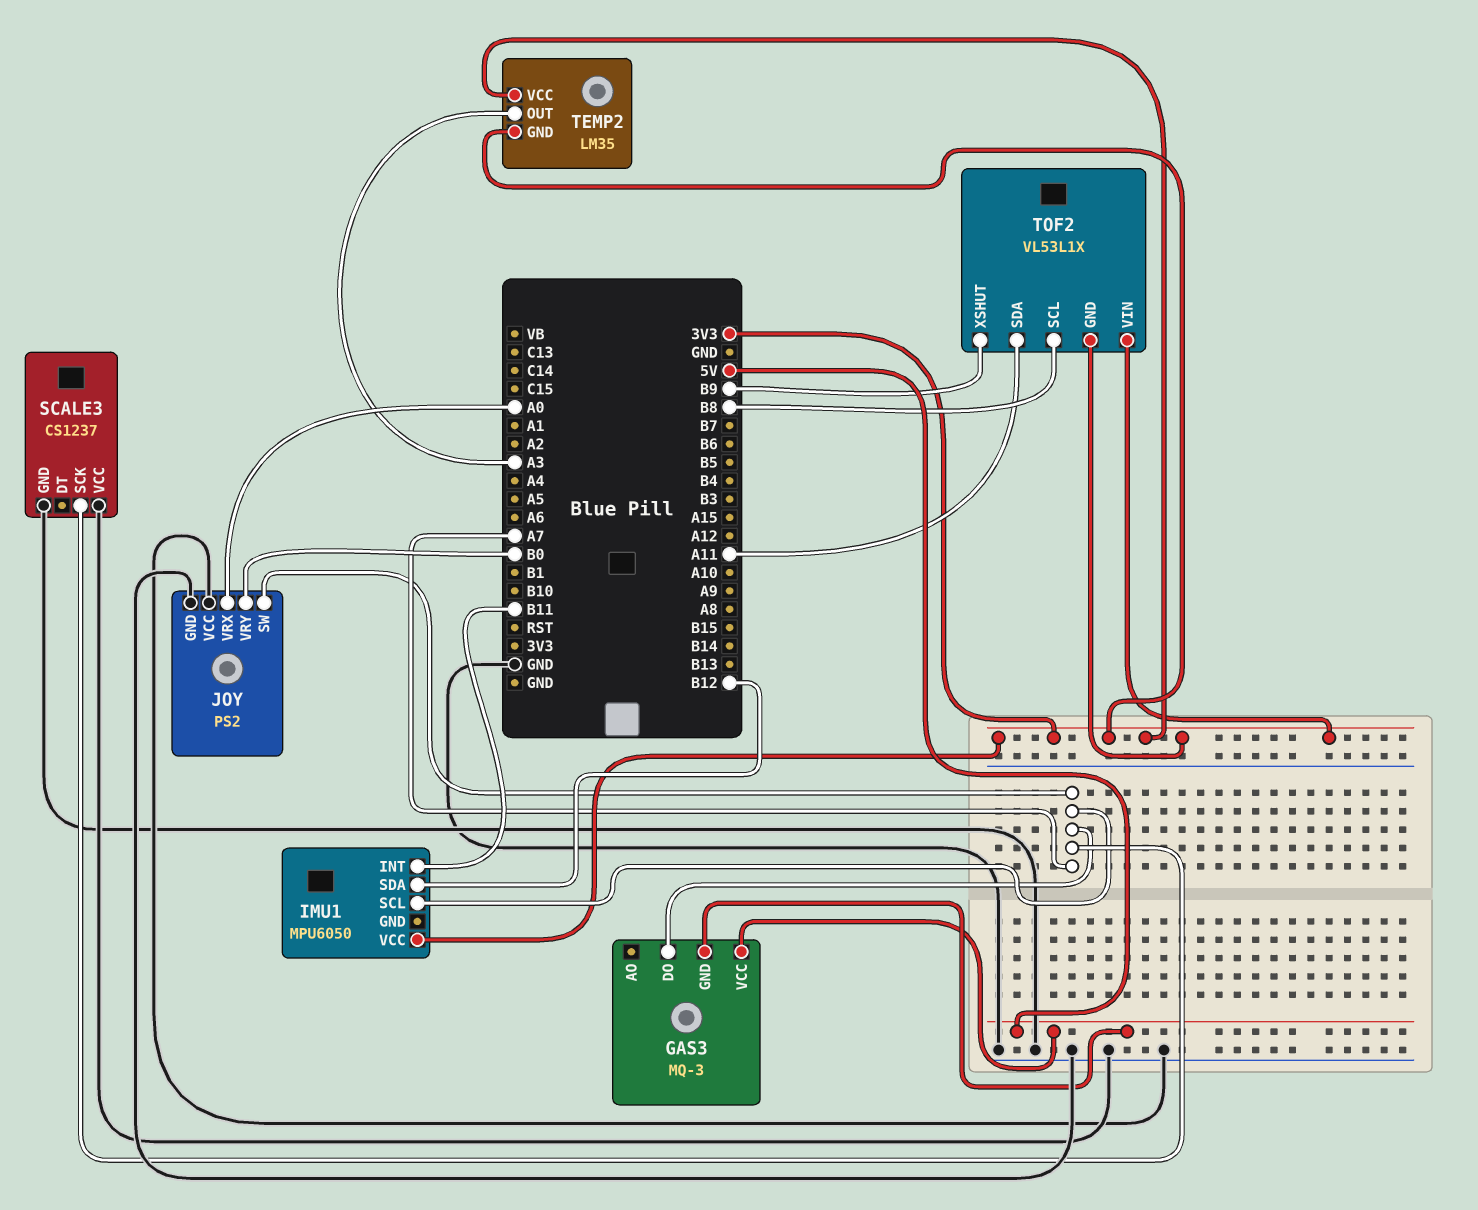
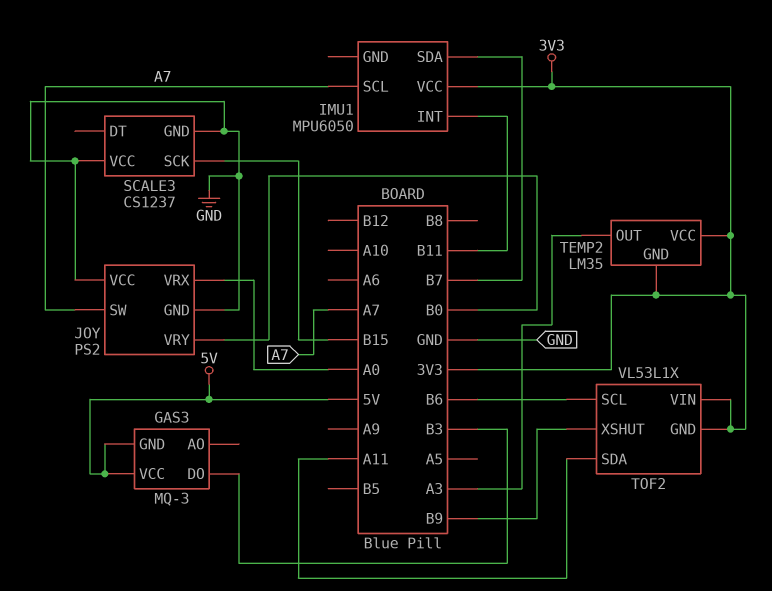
GAS3 pin DO: A7 -> B3
IMU1 pin SDA: B12 -> B7
SCALE3 pin SCK: A7 -> B15
TOF2 pin SCL: B8 -> B6

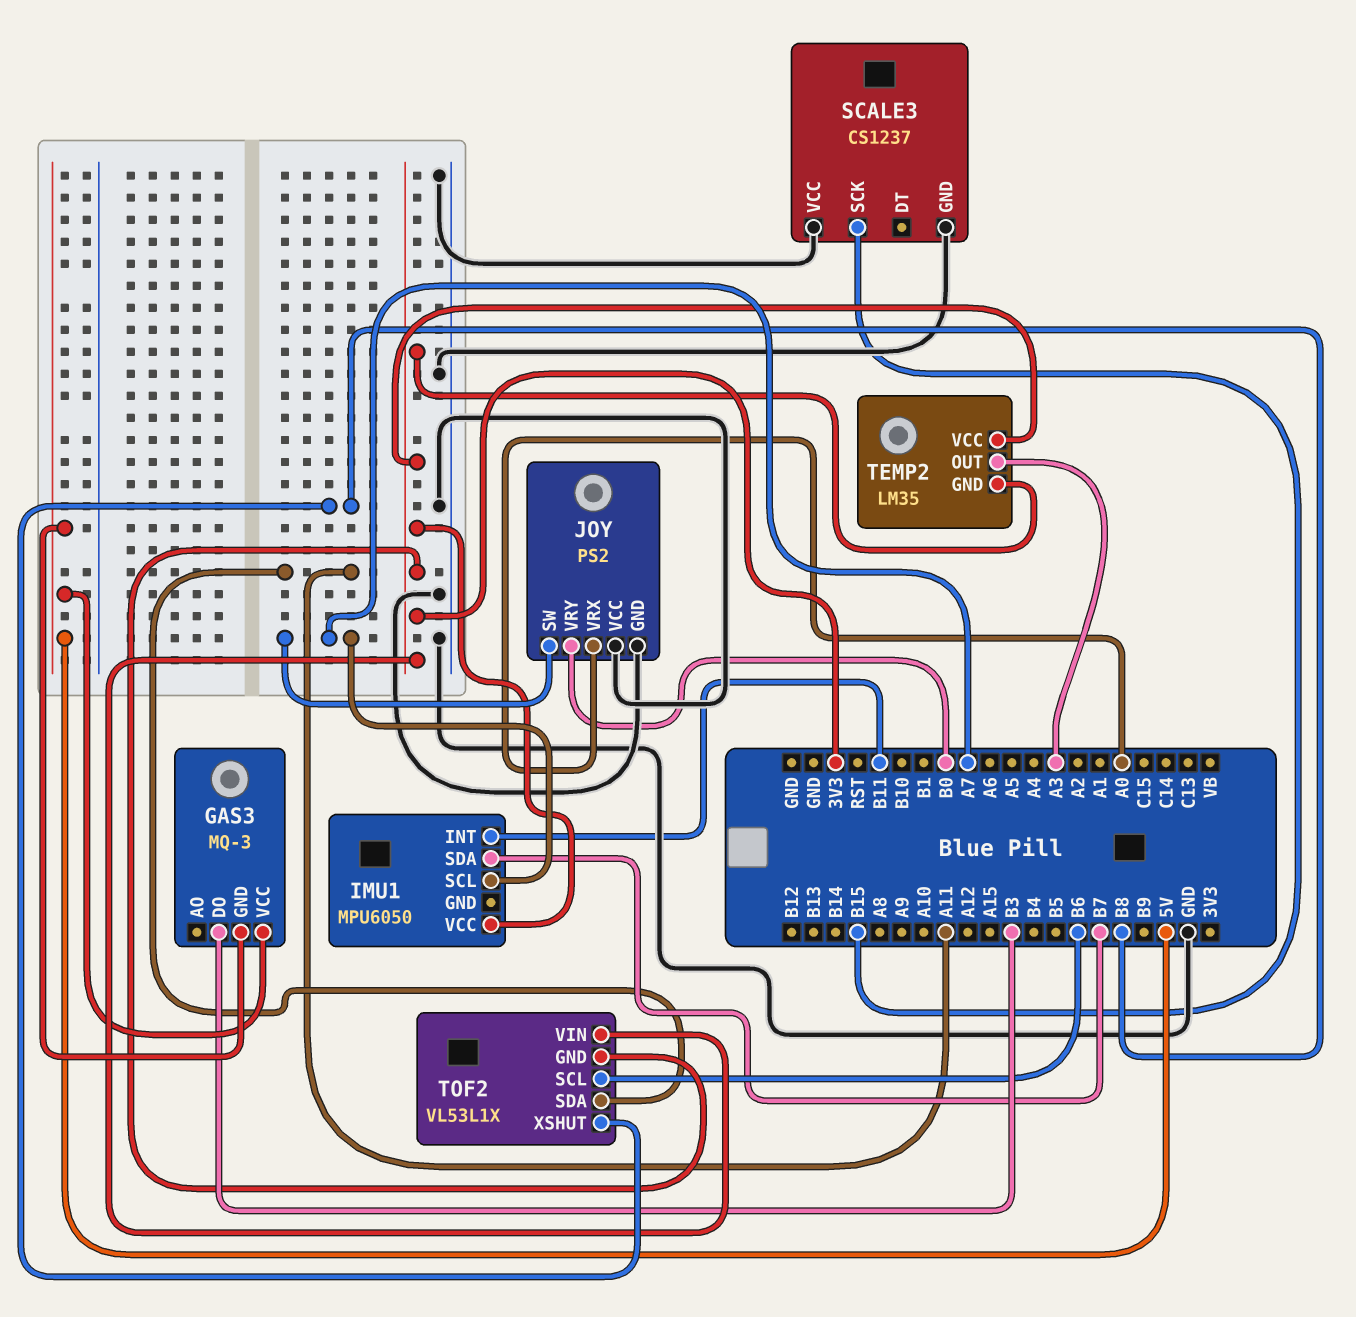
TOF2 pin XSHUT: B9 -> B8

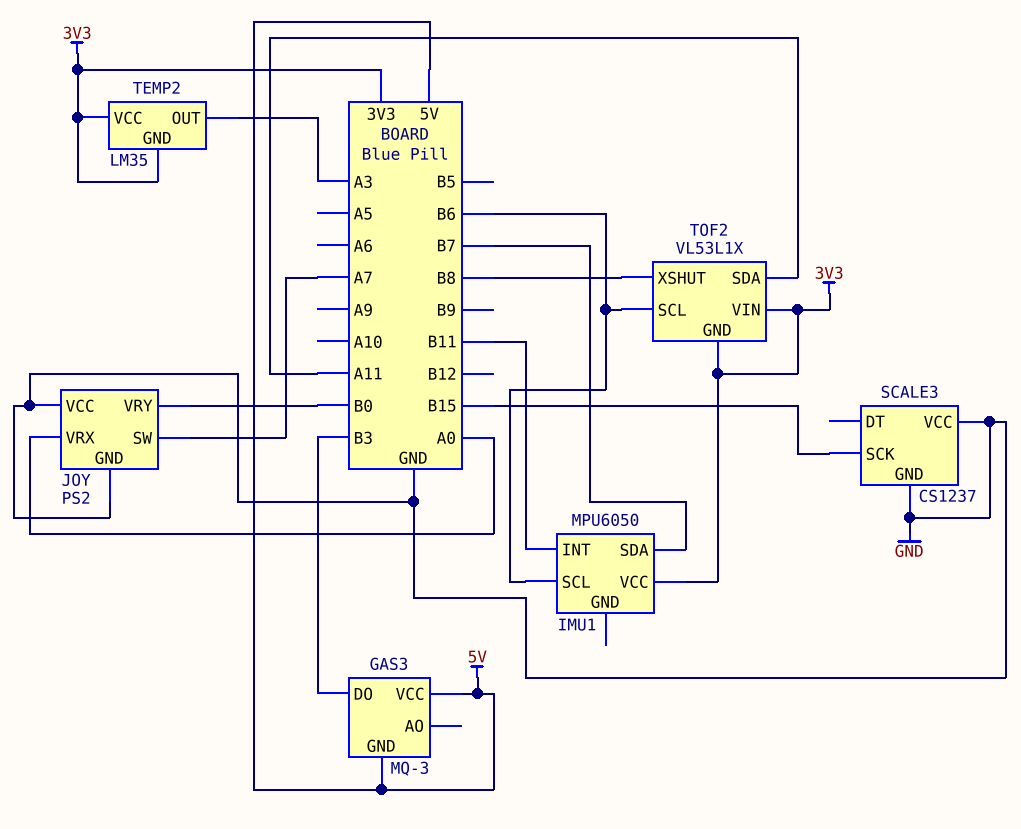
IMU1 pin SCL: A7 -> B6

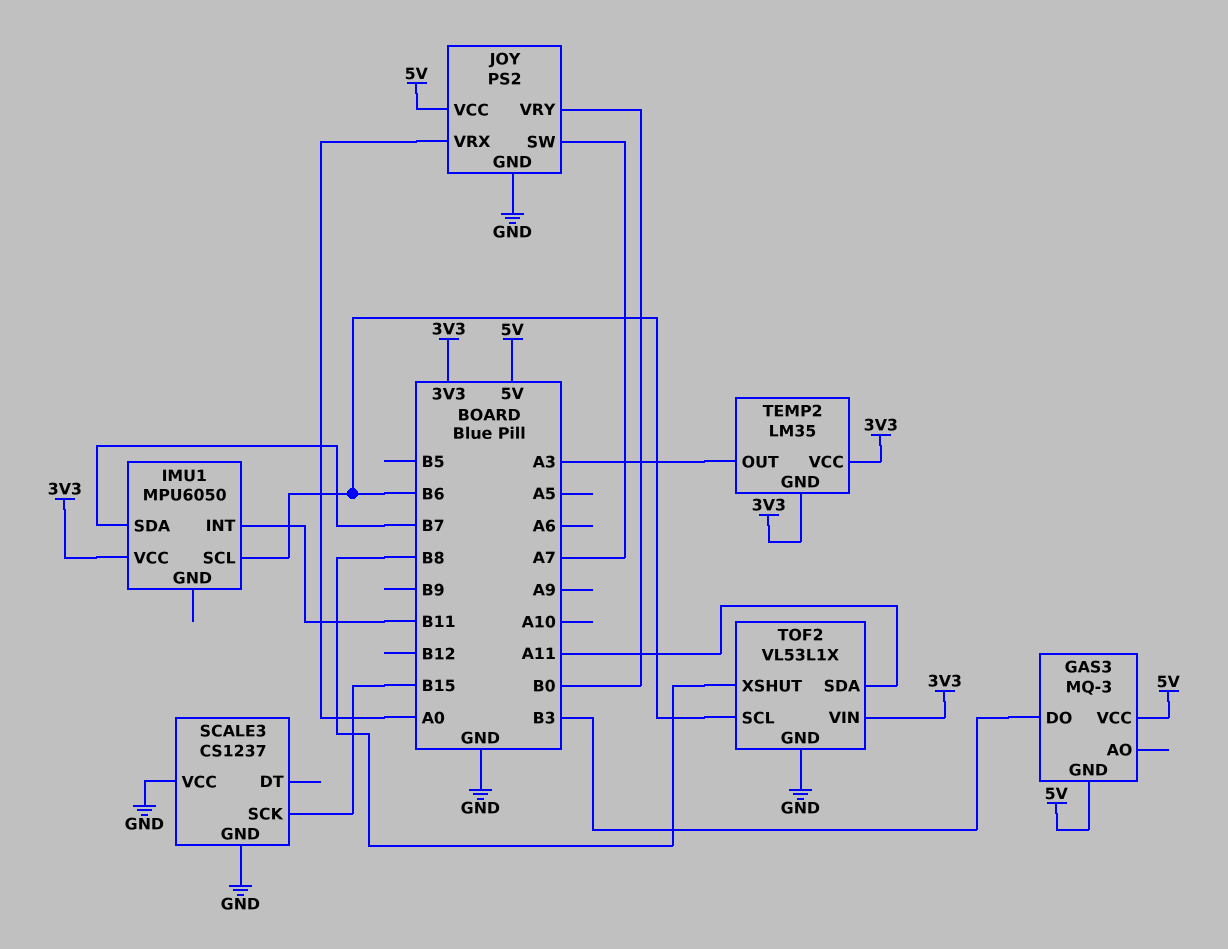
JOY pin VCC: GND -> 5V
TOF2 pin GND: 3V3 -> GND

